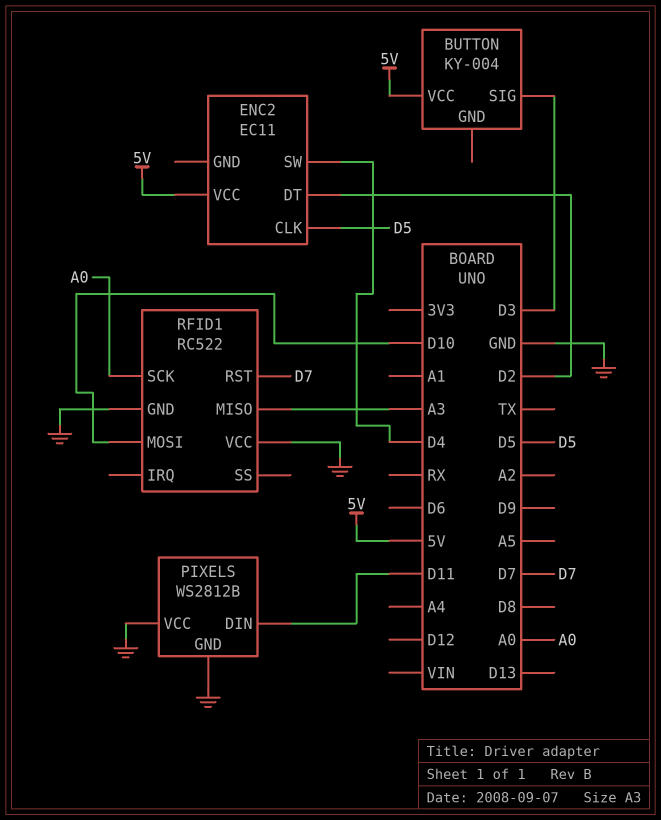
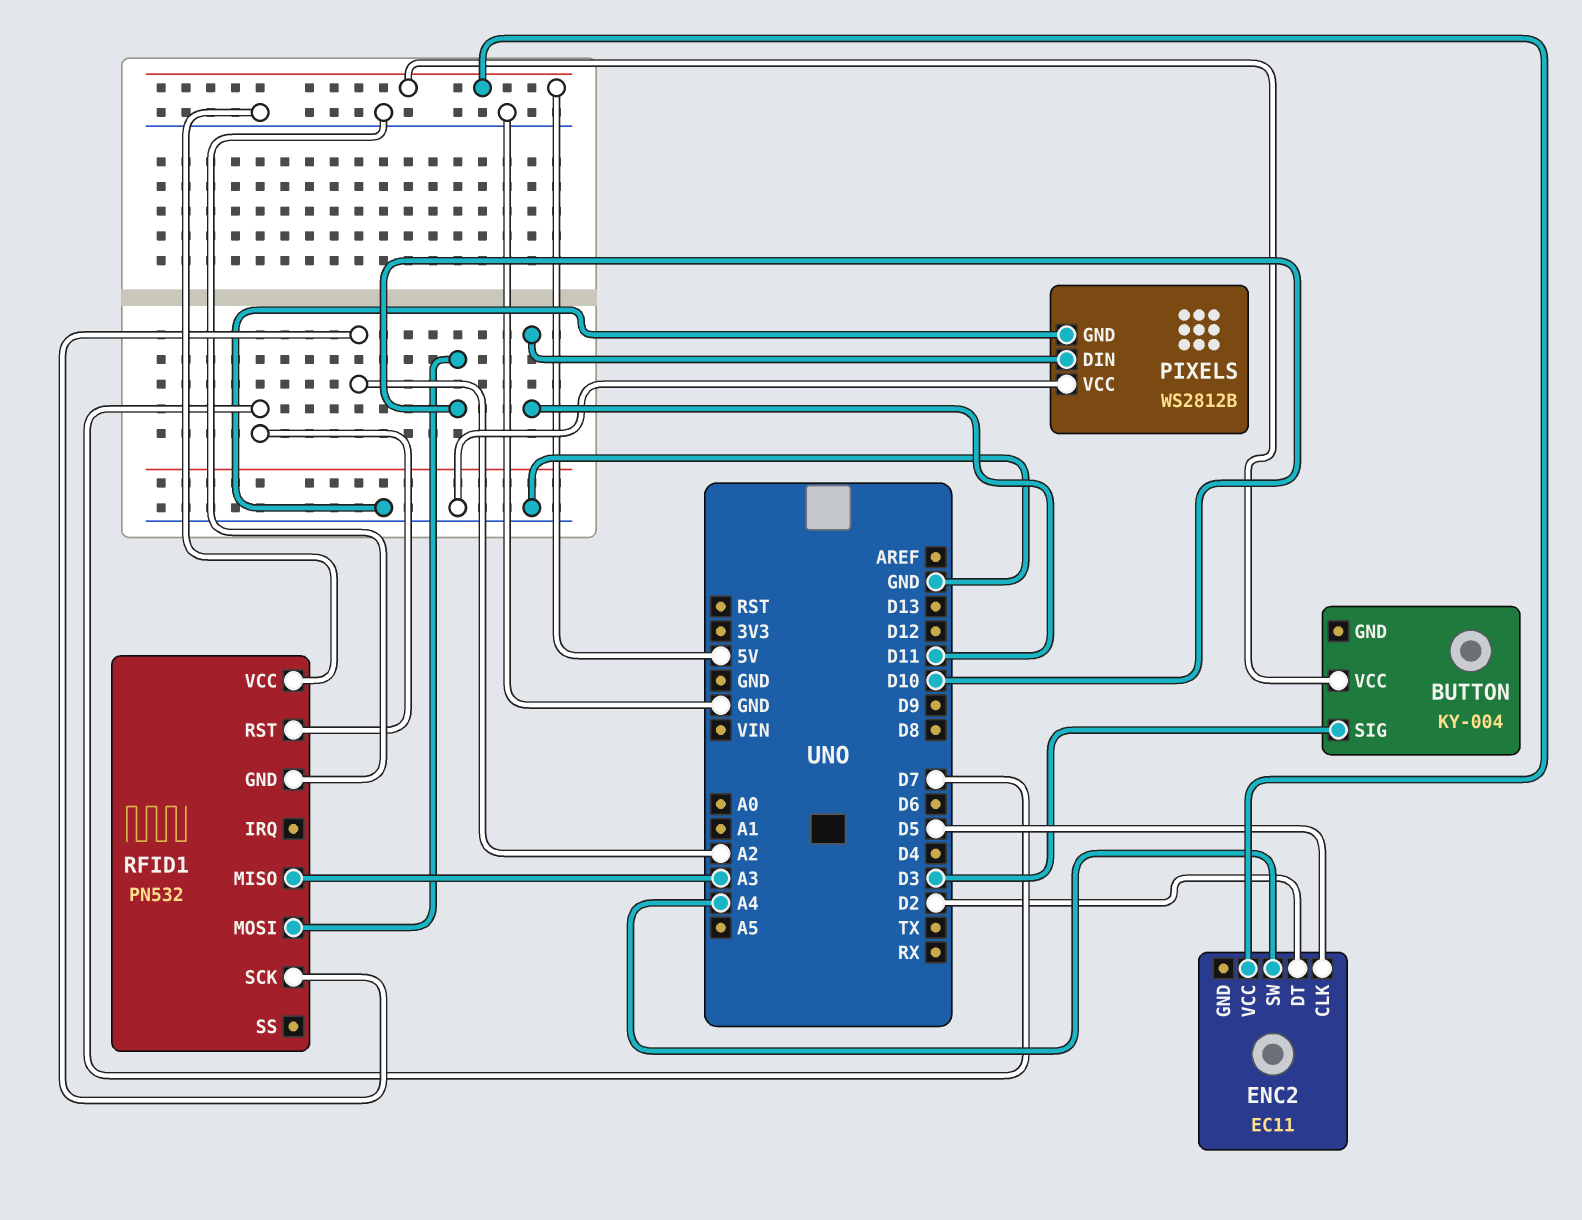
ENC2 pin SW: D4 -> A4
RFID1: RC522 -> PN532
RFID1 pin SCK: A0 -> A2

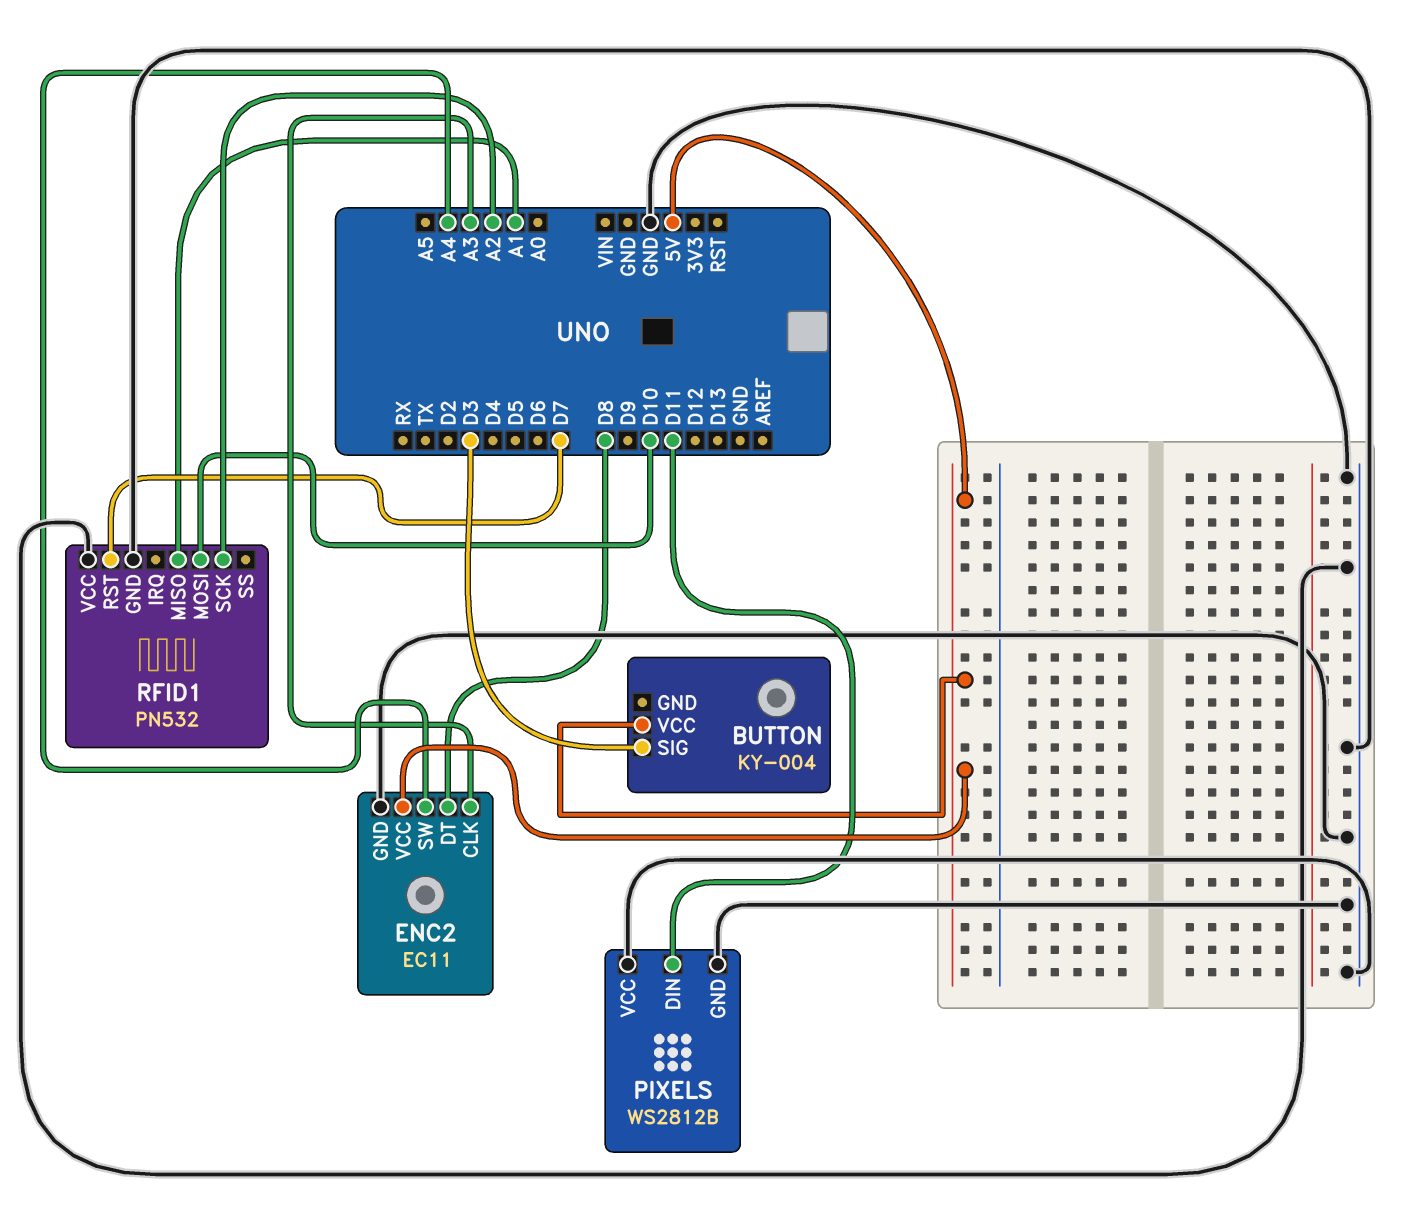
ENC2 pin CLK: D5 -> A3
ENC2 pin DT: D2 -> D8
ENC2 pin GND: none -> GND
RFID1 pin MISO: A3 -> A1

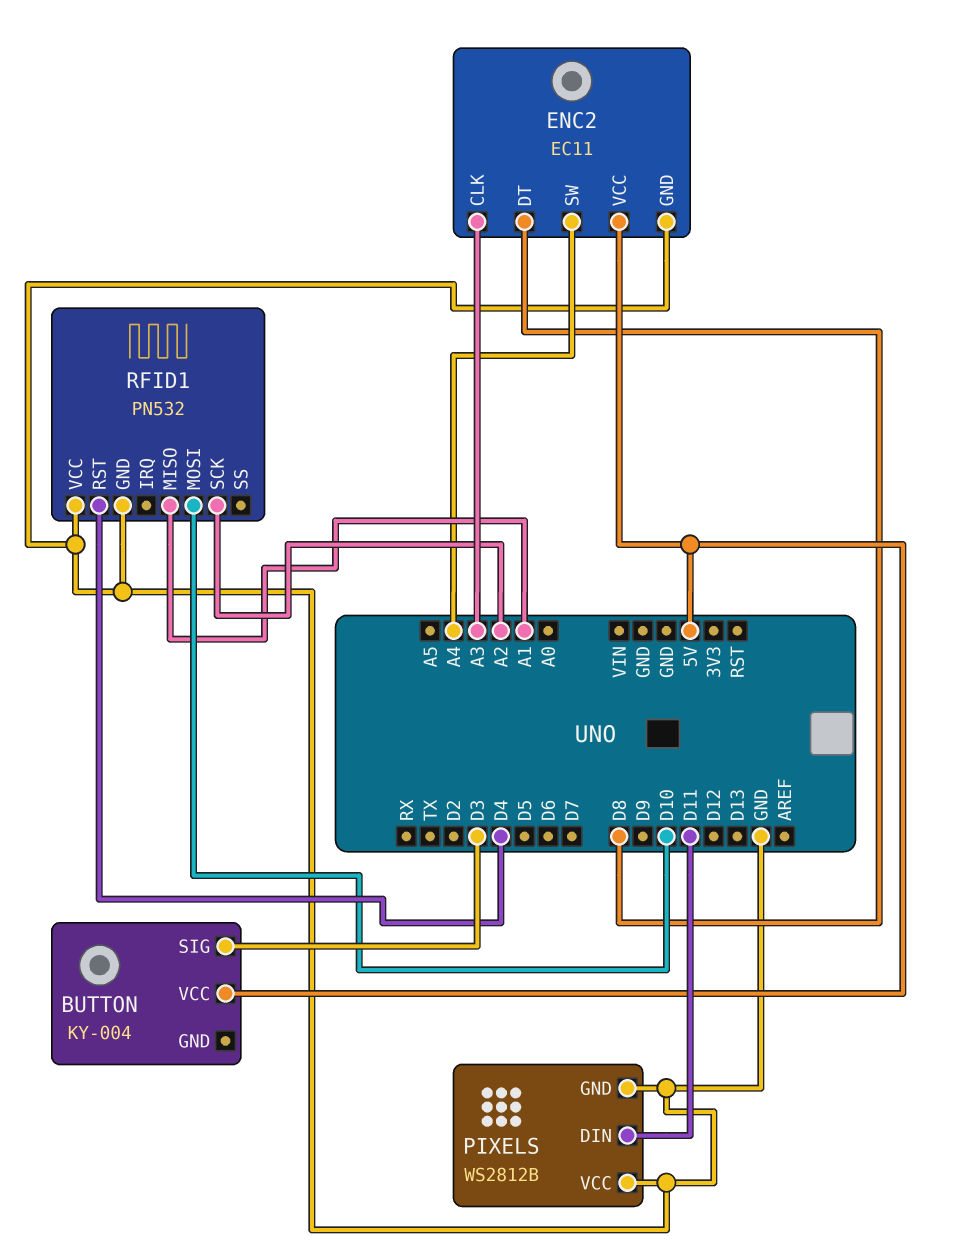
RFID1 pin RST: D7 -> D4

